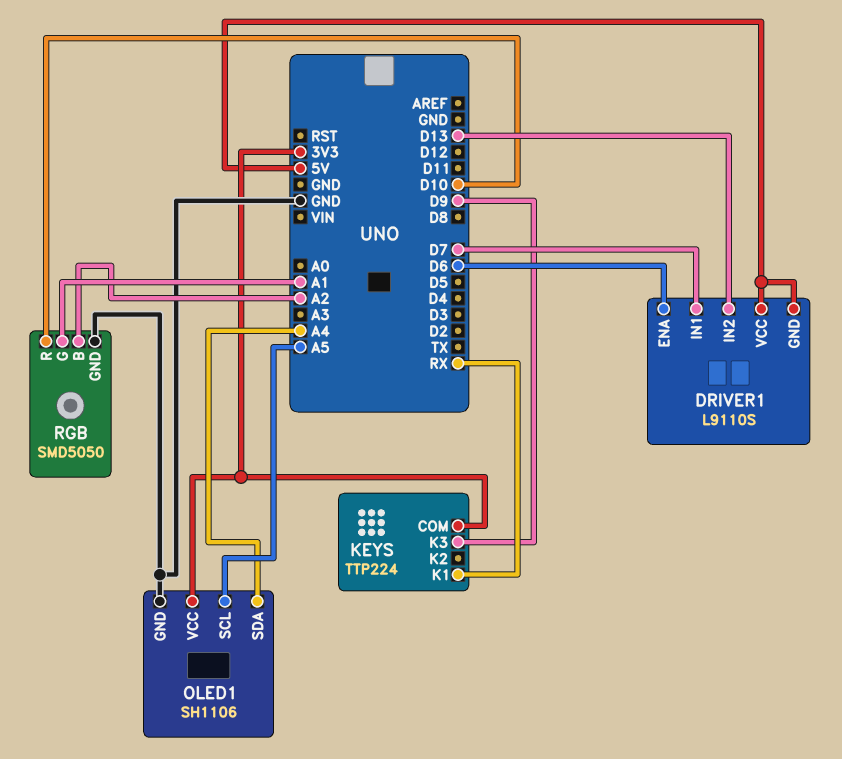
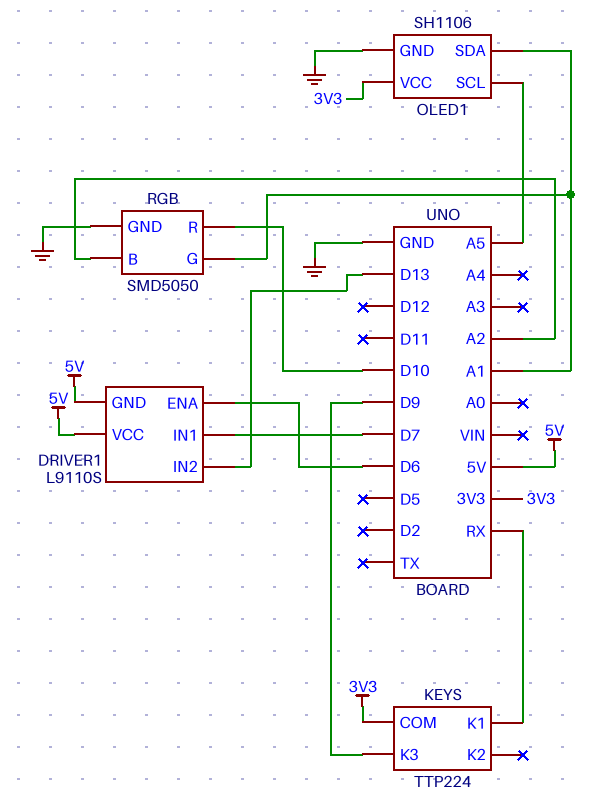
OLED1 pin SDA: A4 -> A1

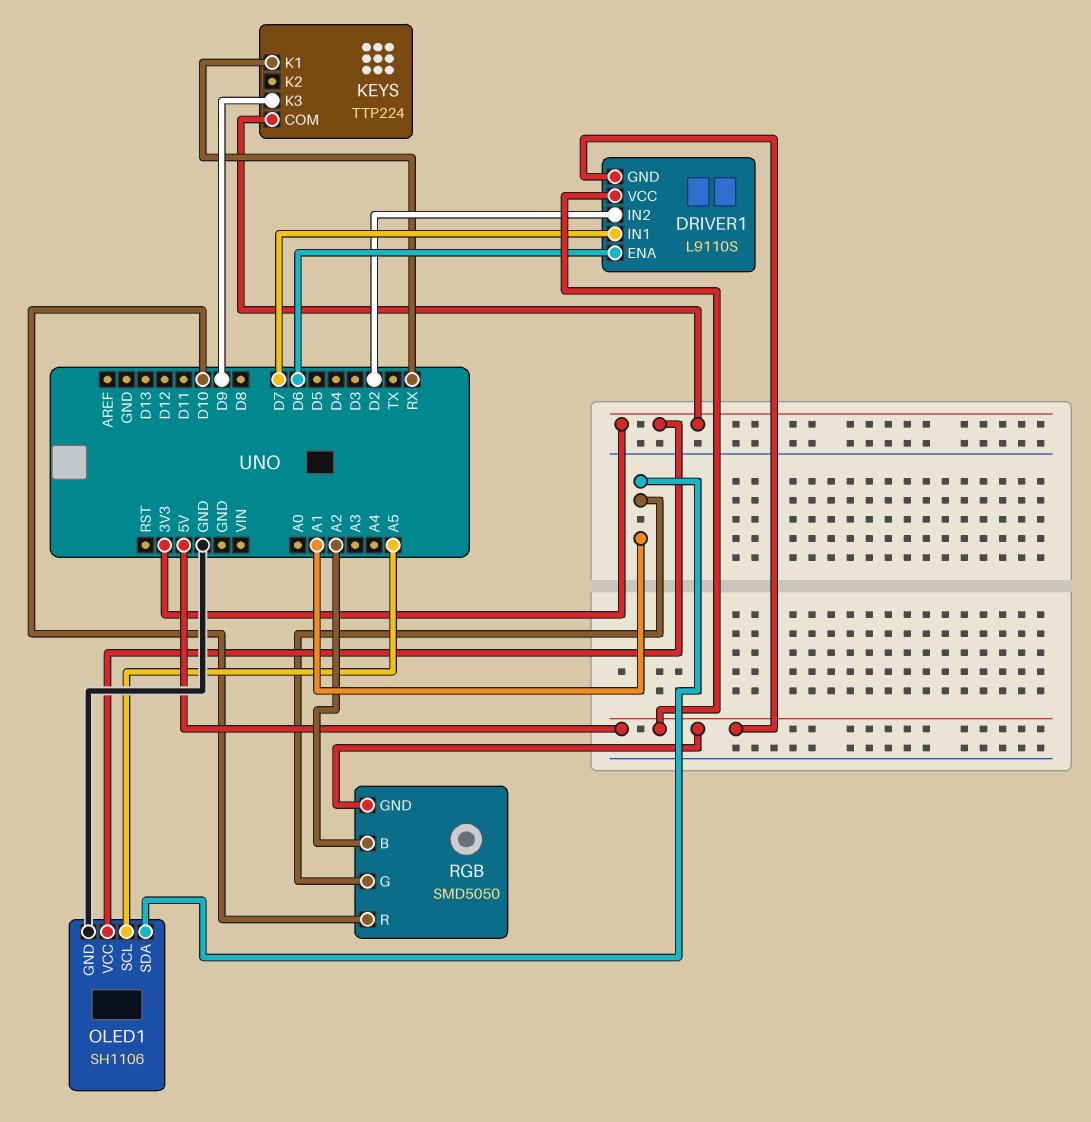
DRIVER1 pin IN2: D13 -> D2
RGB pin GND: GND -> 5V

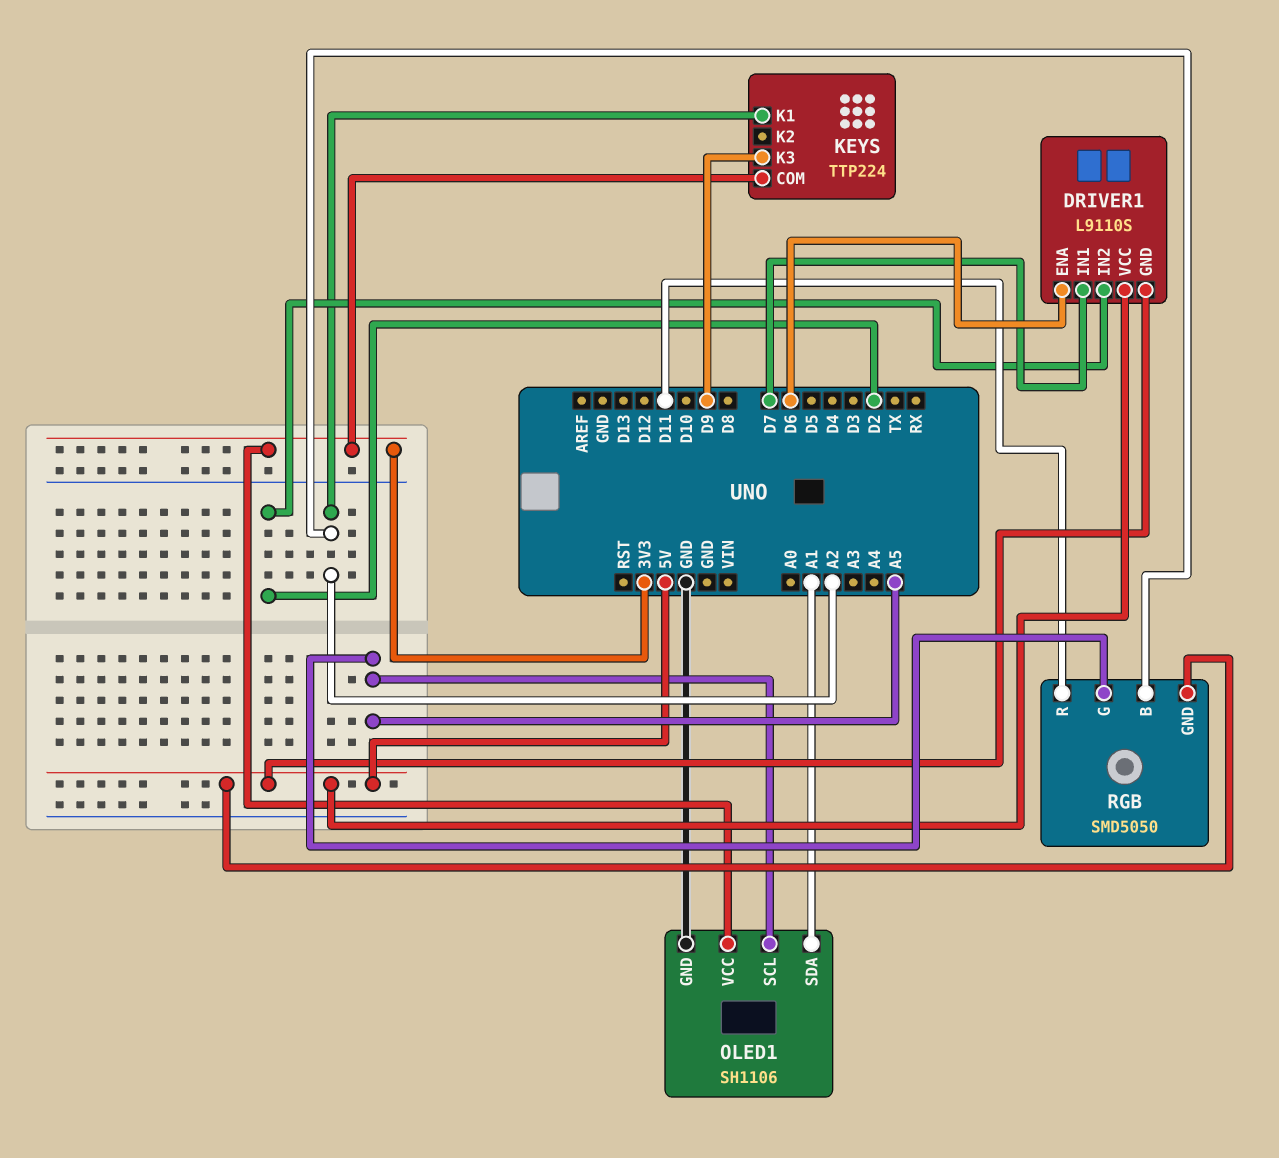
KEYS pin K1: RX -> A2
RGB pin G: A1 -> A5
RGB pin R: D10 -> D11

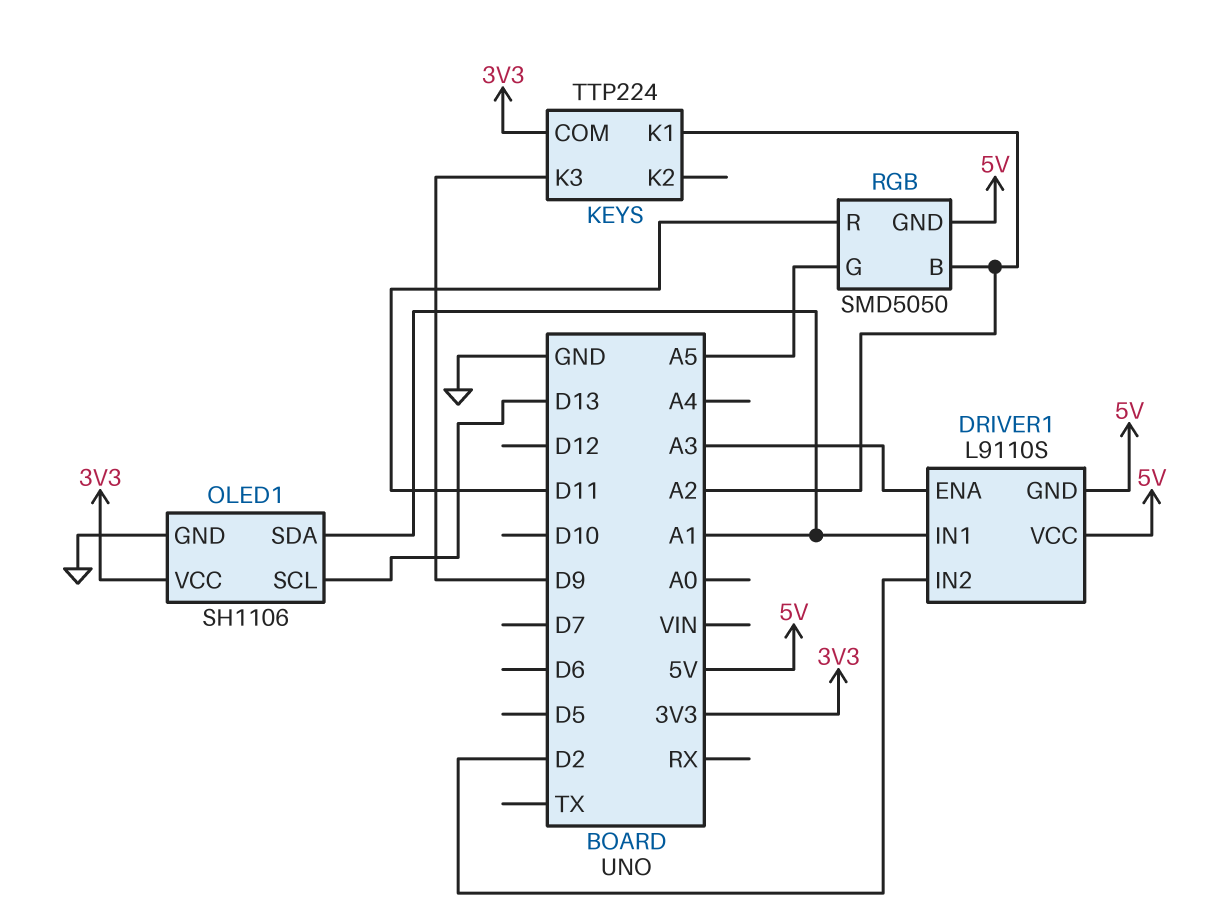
DRIVER1 pin ENA: D6 -> A3
DRIVER1 pin IN1: D7 -> A1
OLED1 pin SCL: A5 -> D13

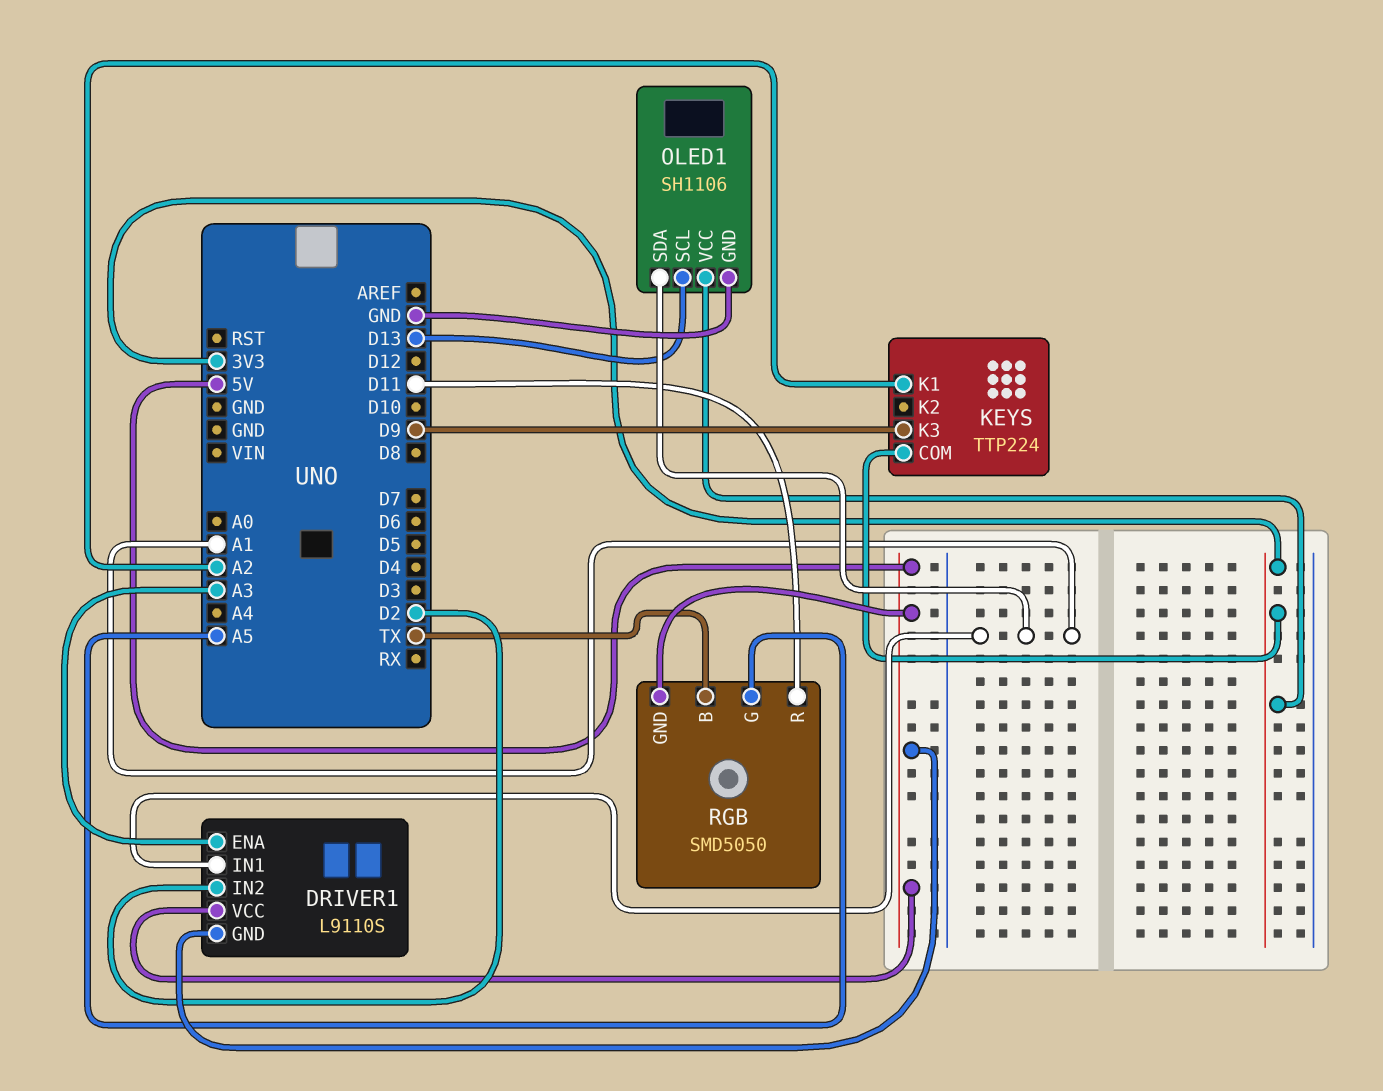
RGB pin B: A2 -> TX

